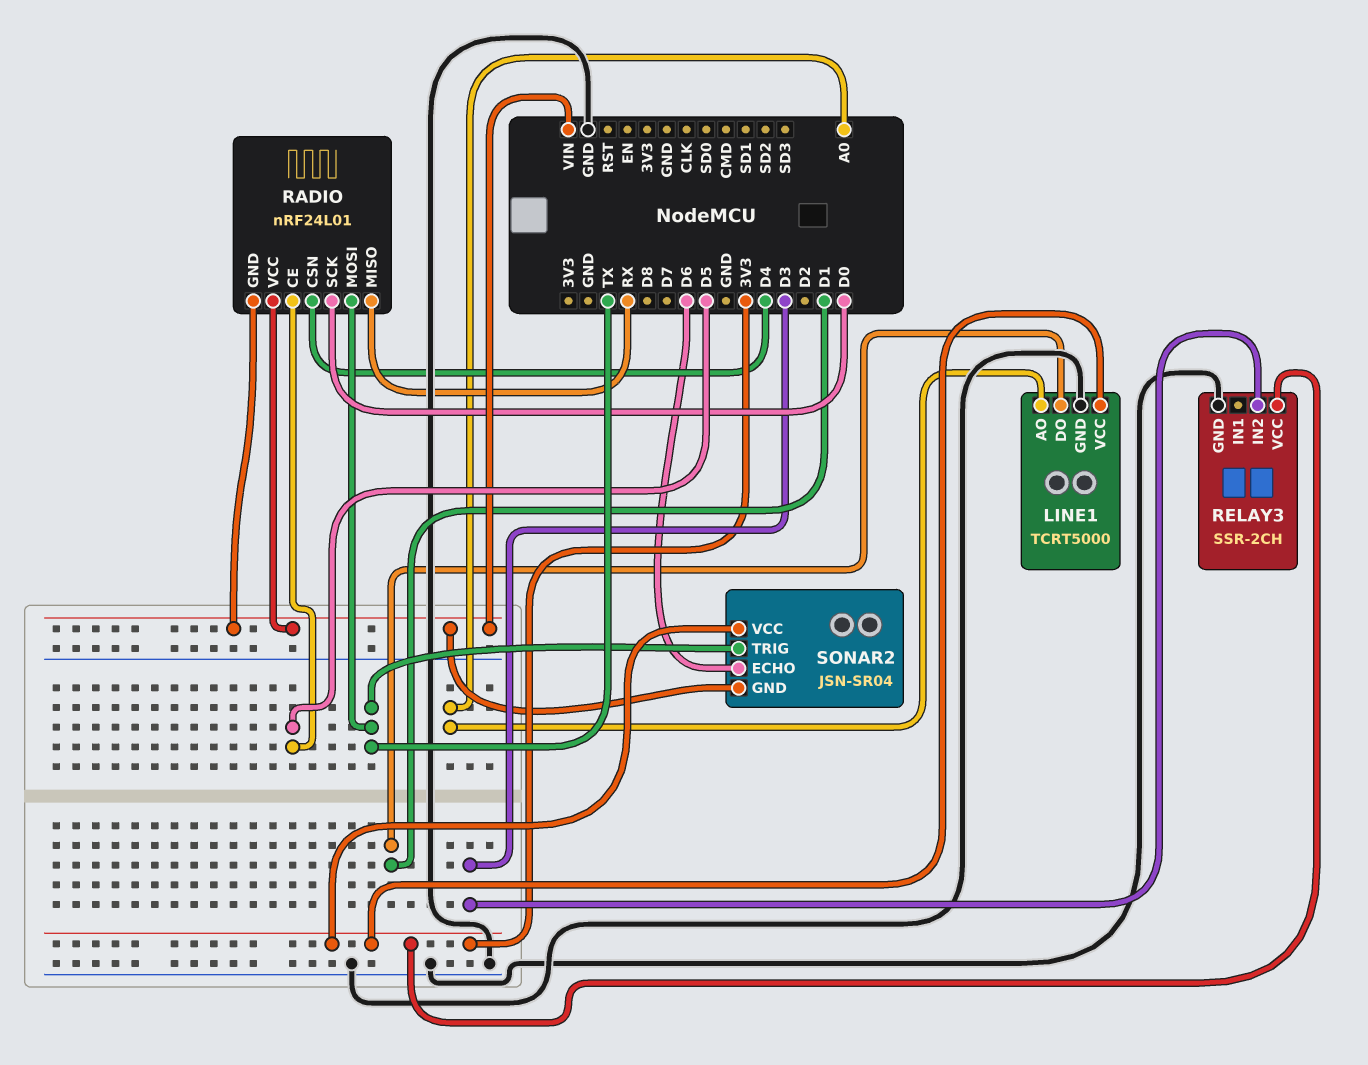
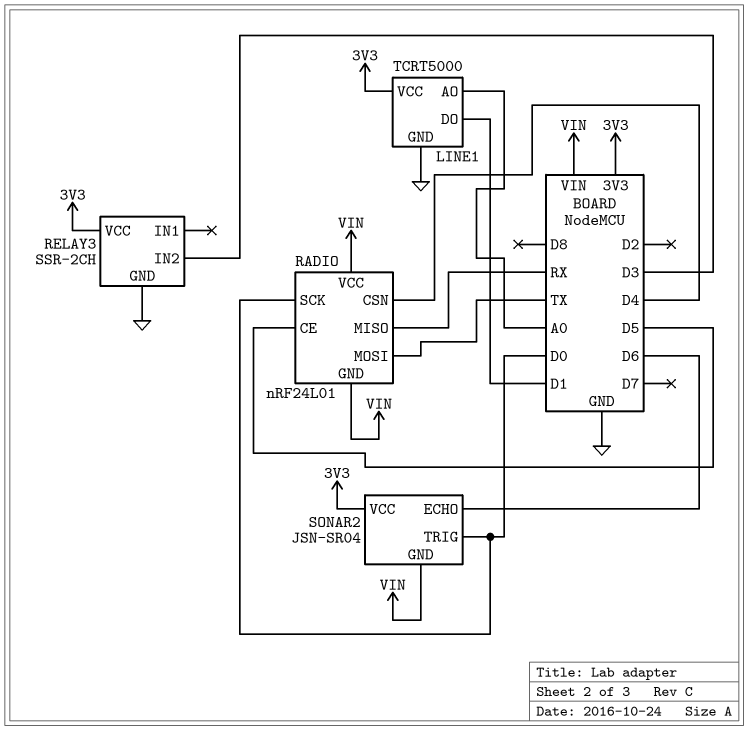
SONAR2 pin TRIG: TX -> D0

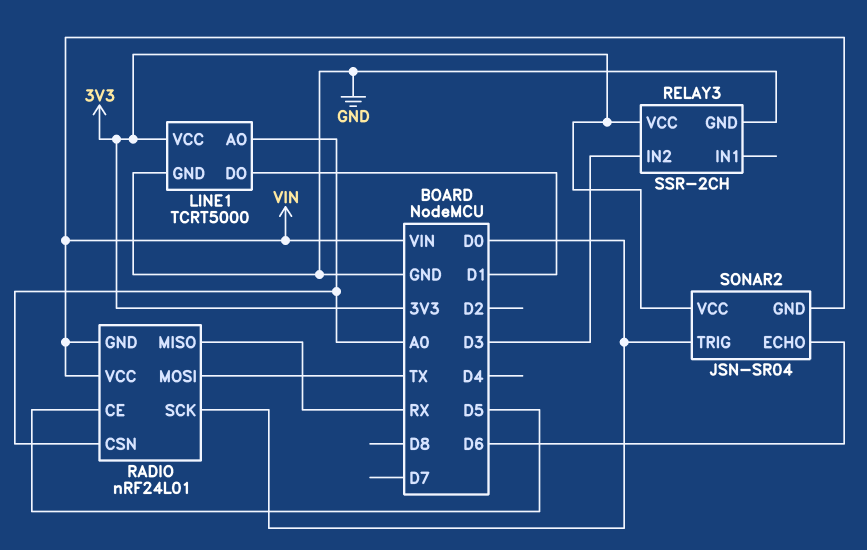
RADIO pin CSN: D4 -> A0

